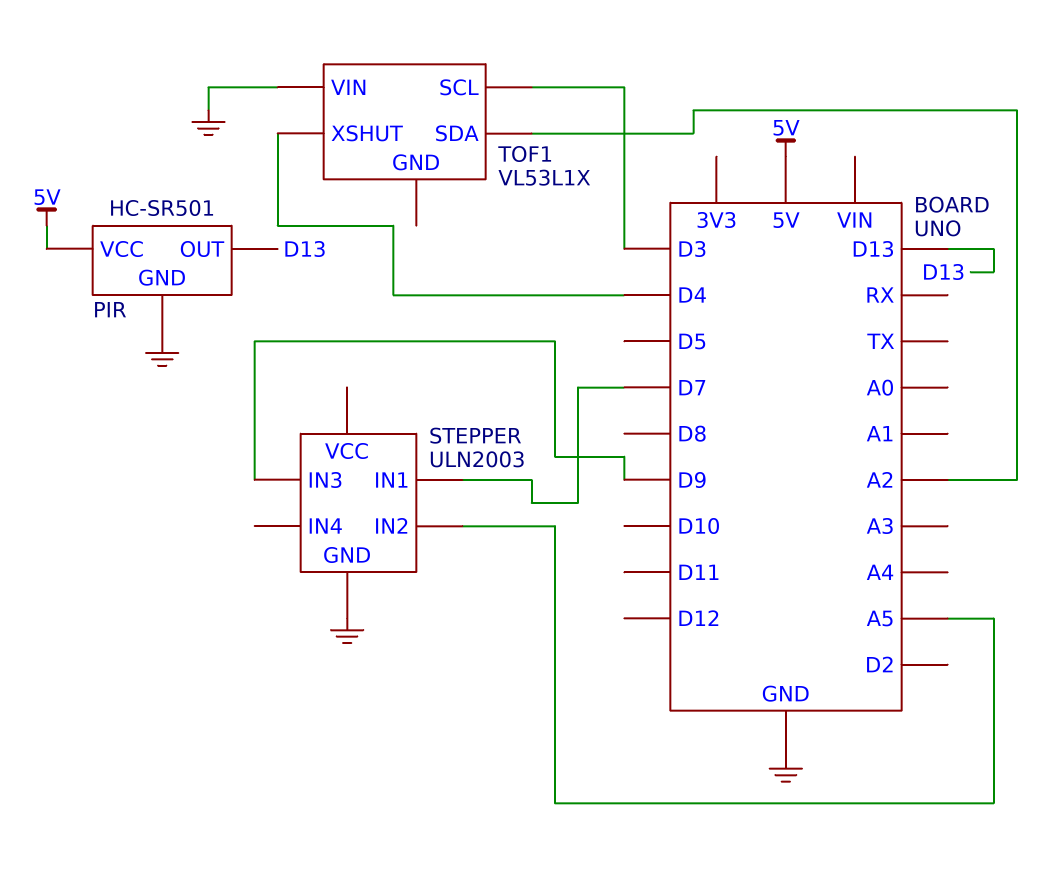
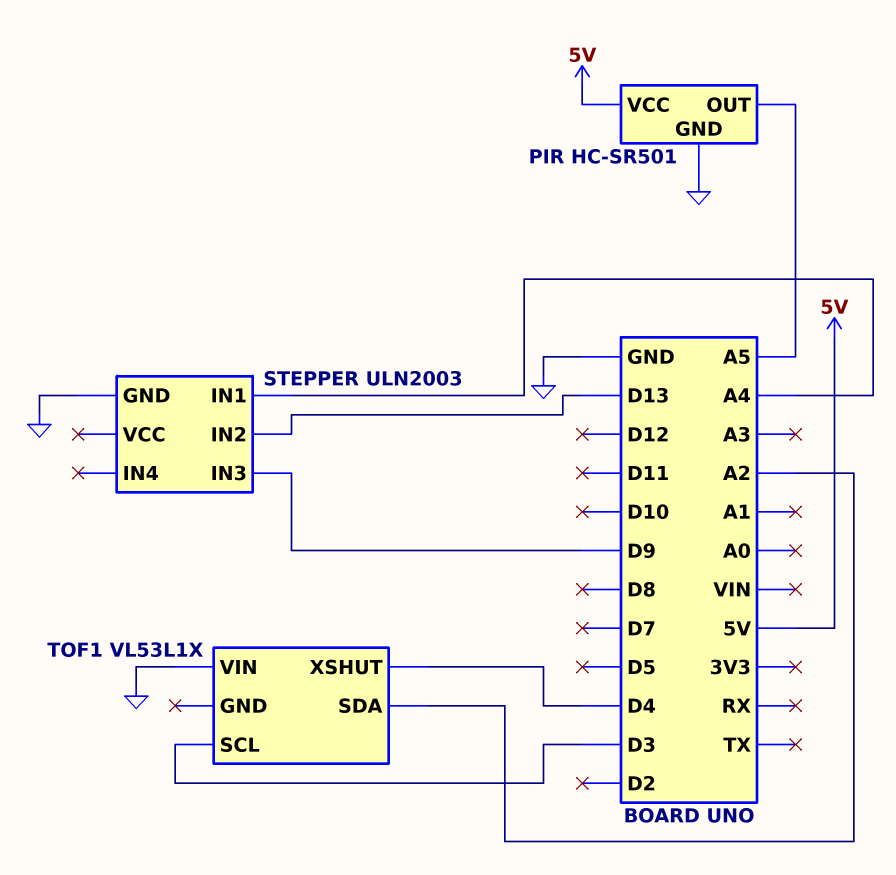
PIR pin OUT: D13 -> A5
STEPPER pin IN1: D7 -> A4
STEPPER pin IN2: A5 -> D13

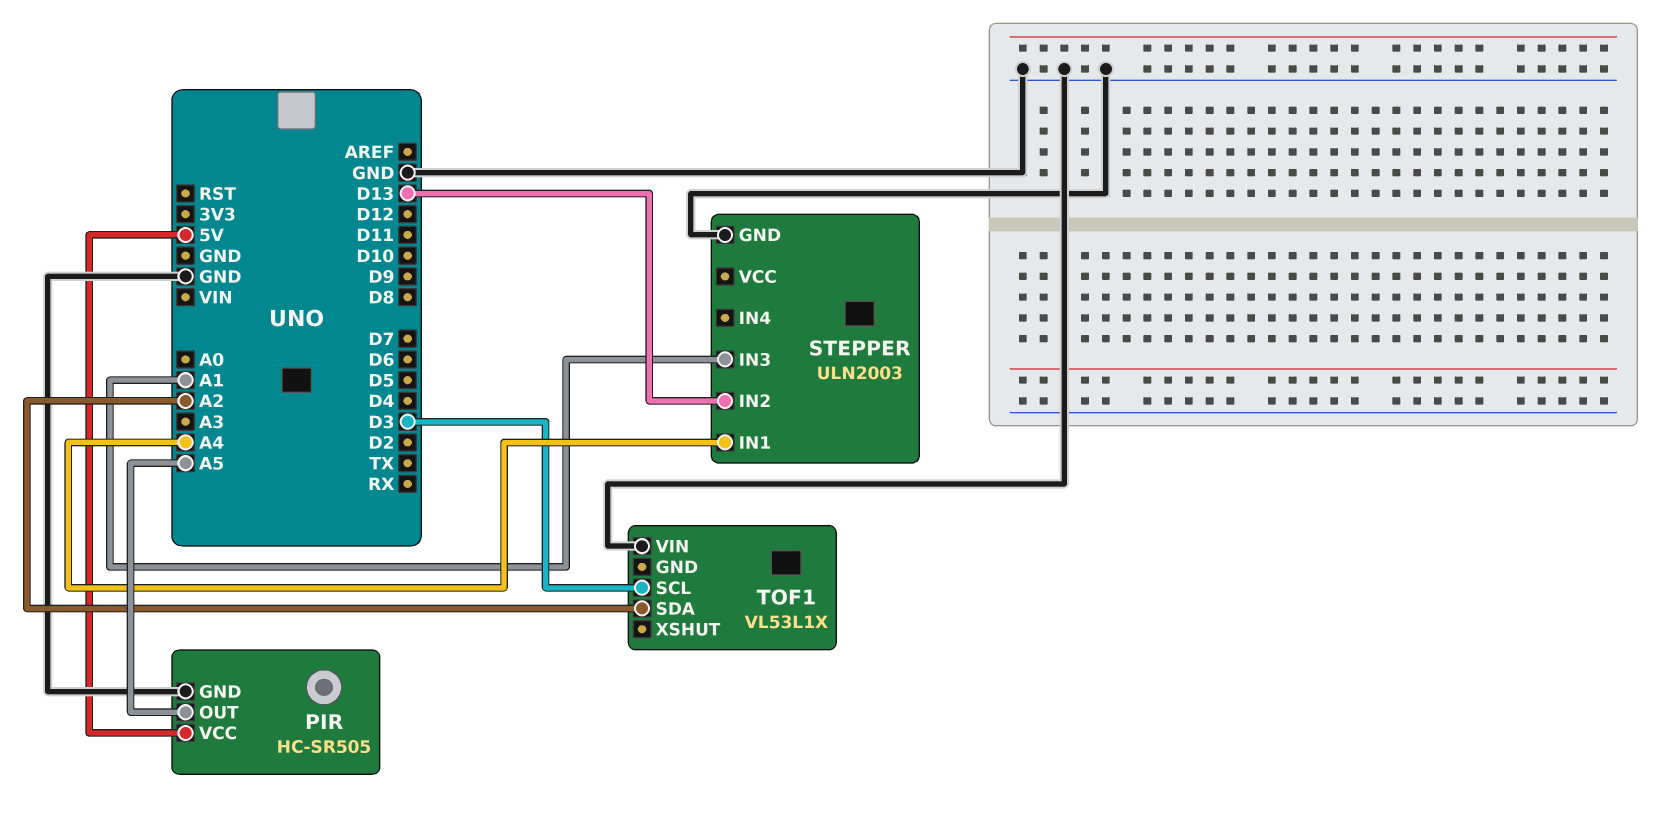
PIR: HC-SR501 -> HC-SR505
STEPPER pin IN3: D9 -> A1
TOF1 pin XSHUT: D4 -> none

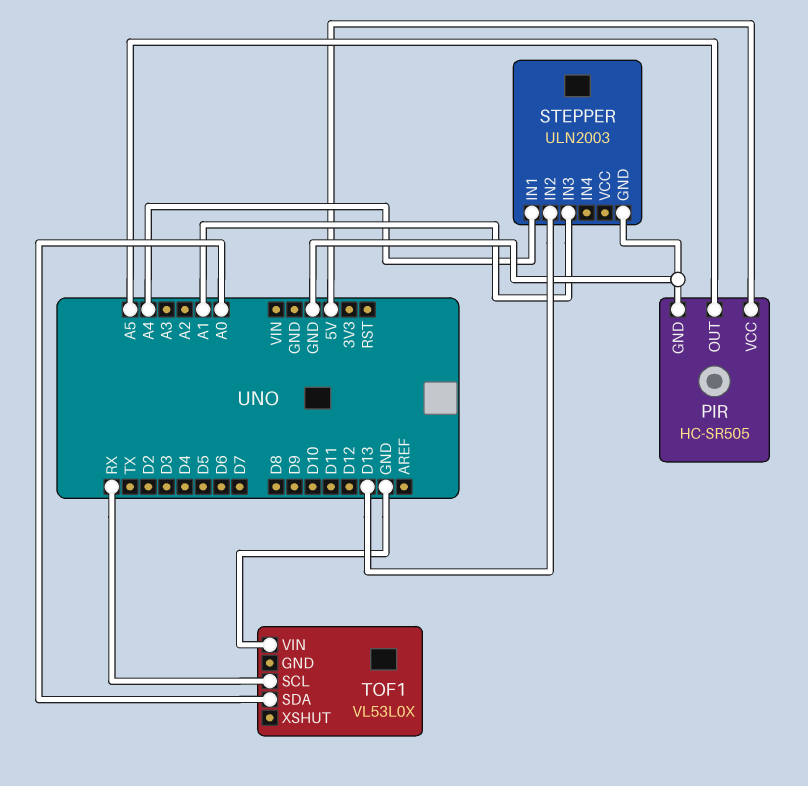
TOF1: VL53L1X -> VL53L0X
TOF1 pin SCL: D3 -> RX
TOF1 pin SDA: A2 -> A0

